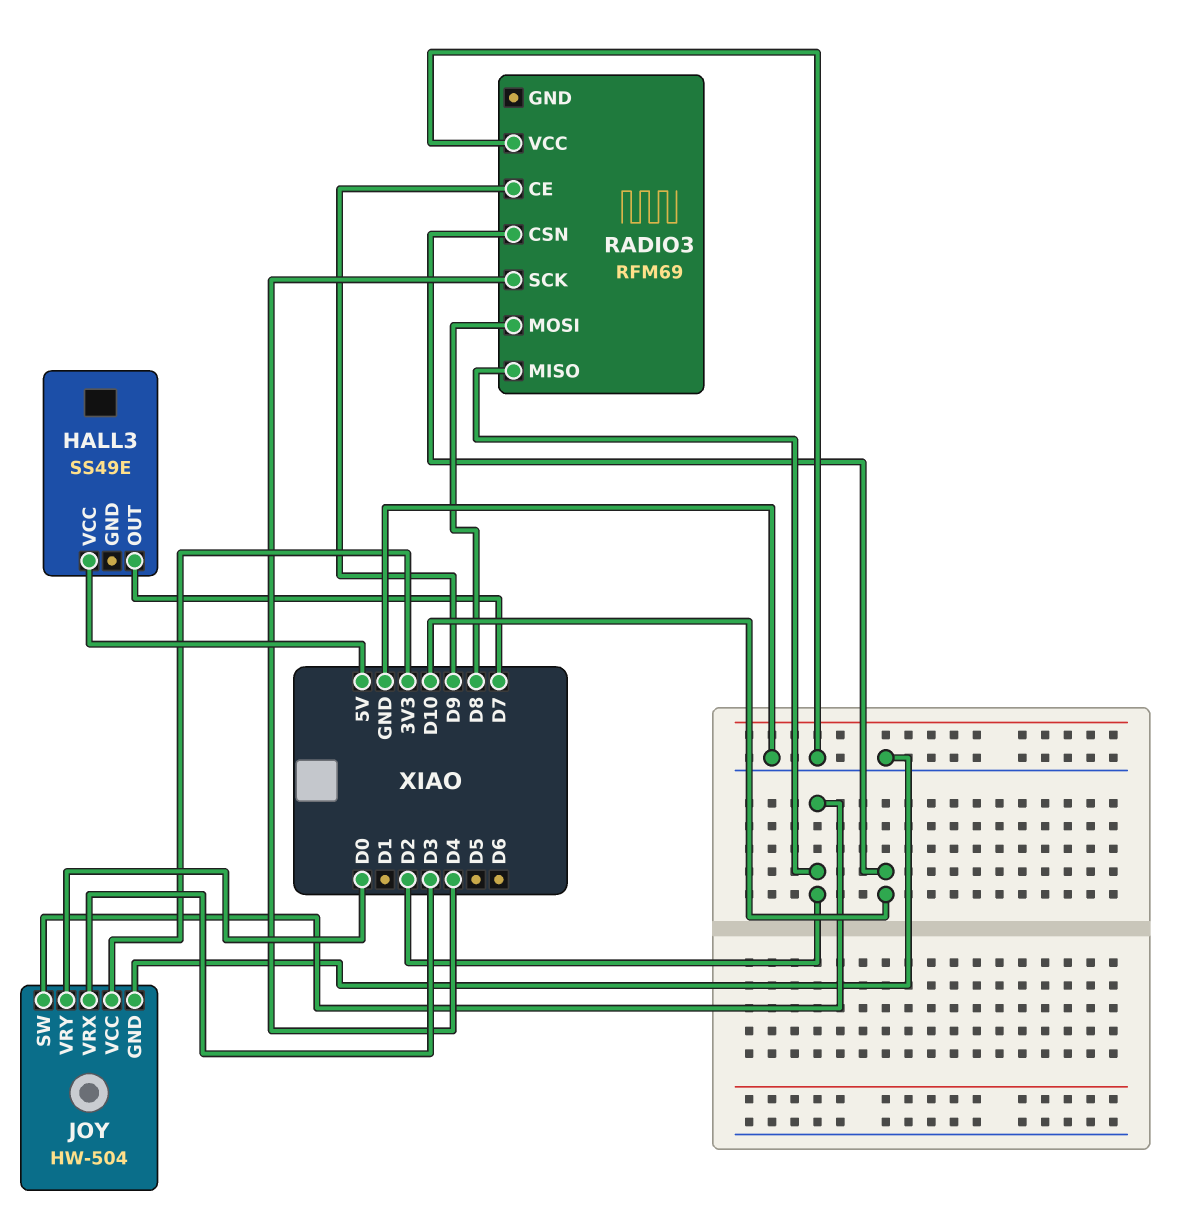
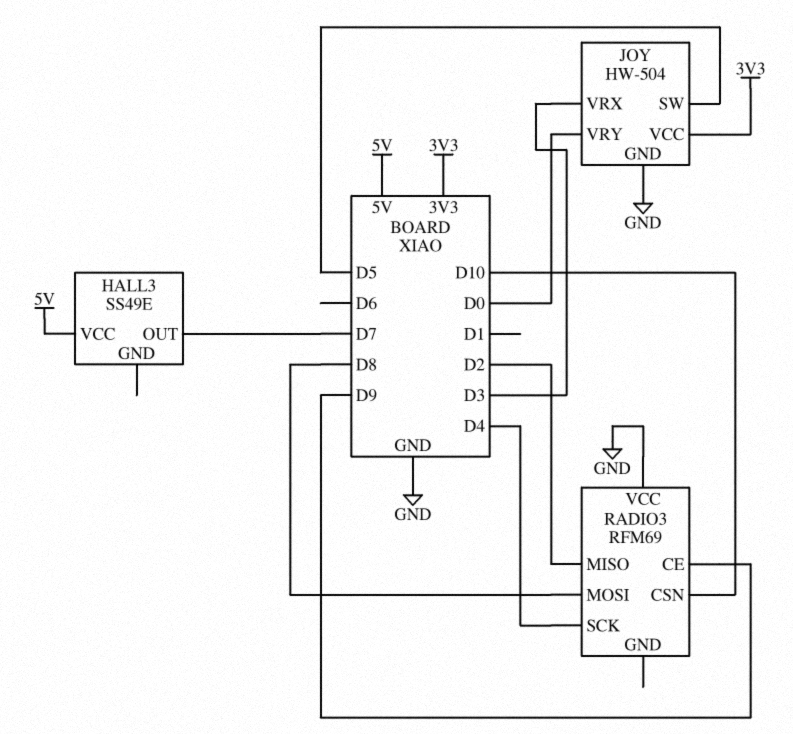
JOY pin SW: D2 -> D5

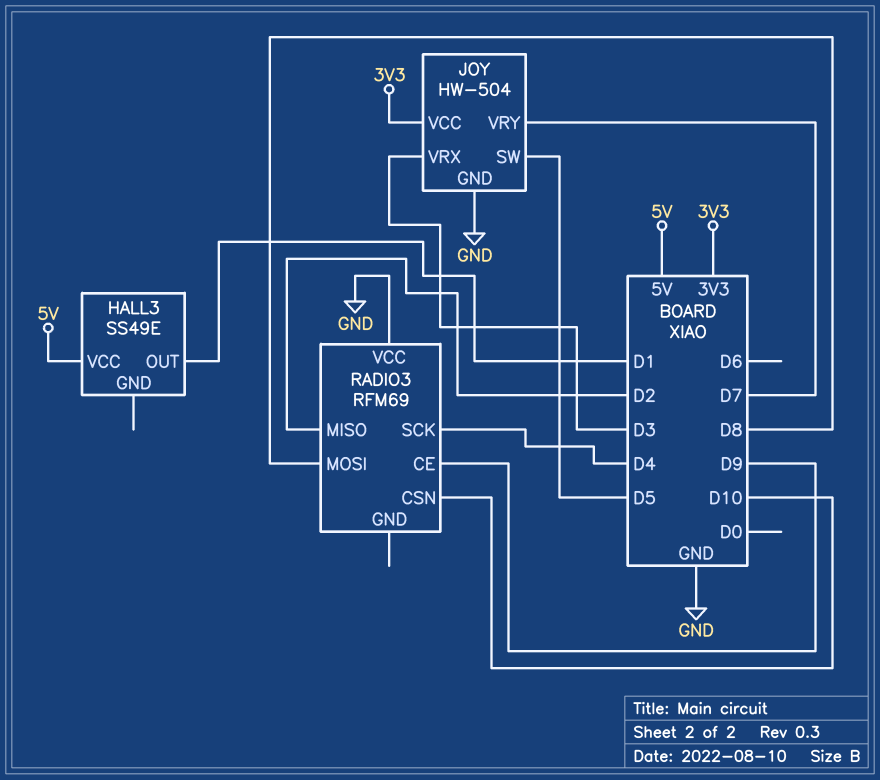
HALL3 pin OUT: D7 -> D1
JOY pin VRY: D0 -> D7

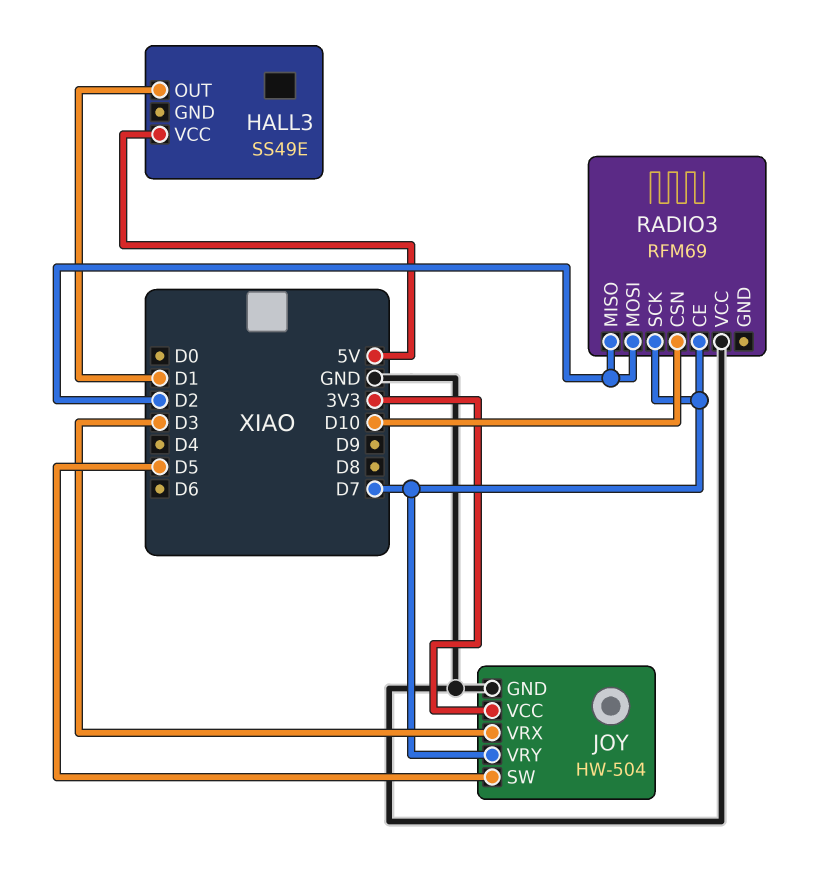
RADIO3 pin CE: D9 -> D7
RADIO3 pin MOSI: D8 -> D2
RADIO3 pin SCK: D4 -> D7

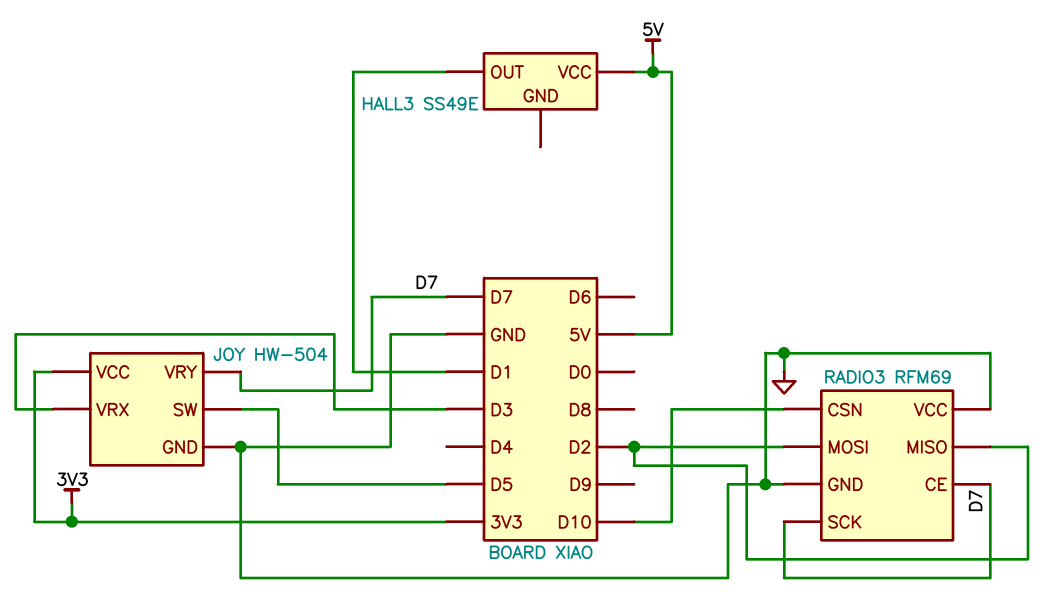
RADIO3 pin GND: none -> GND

